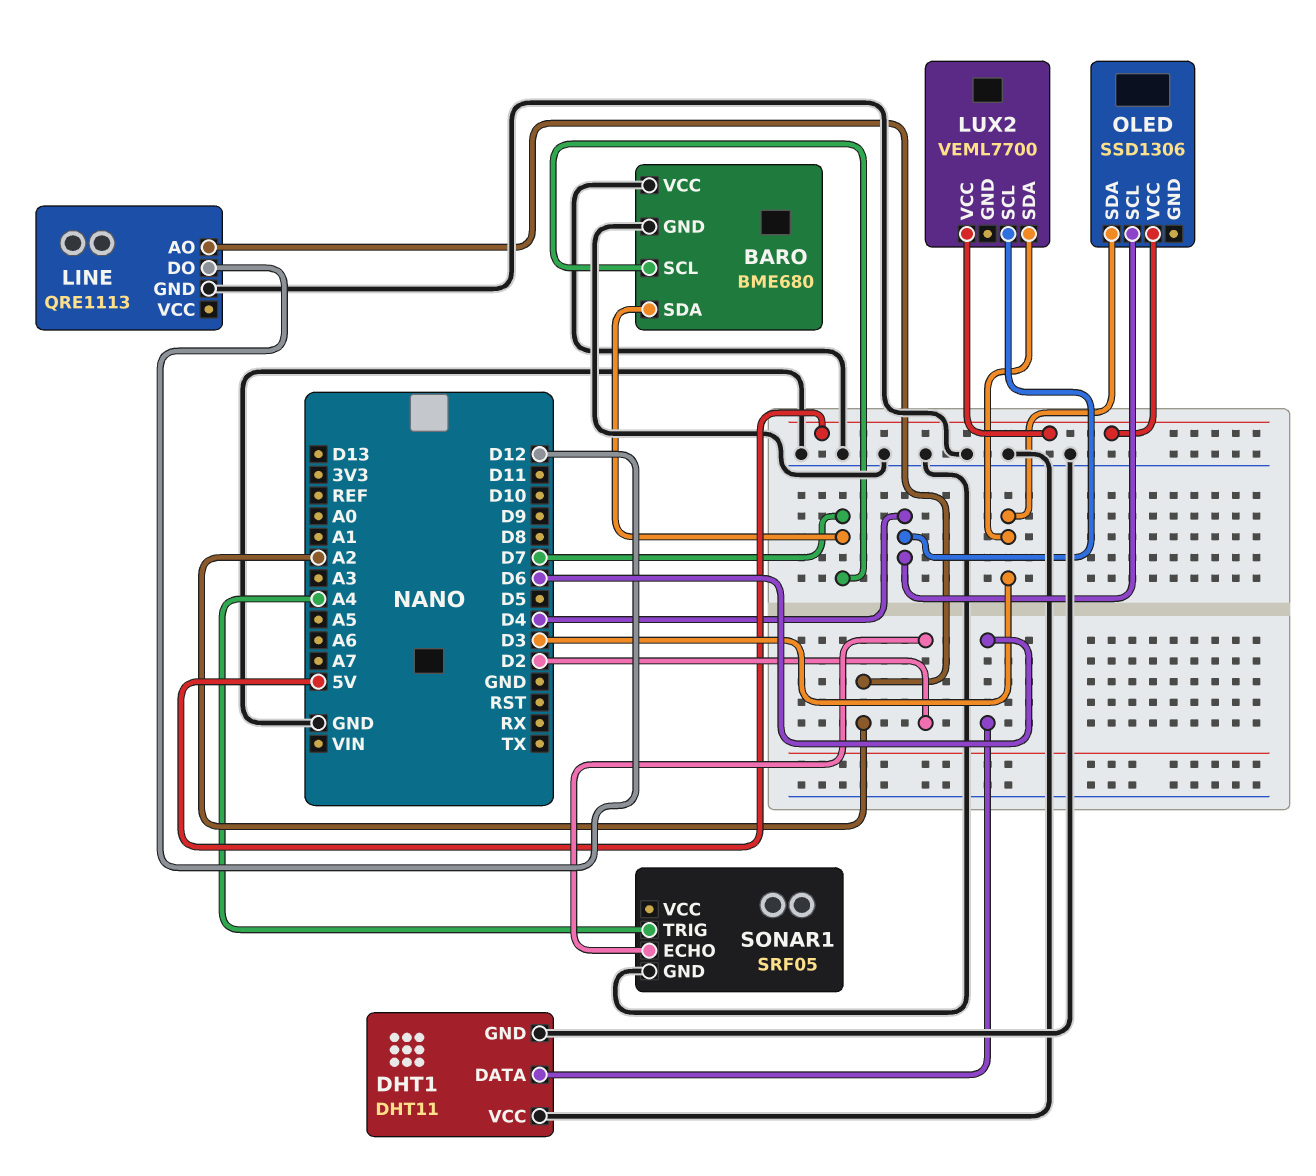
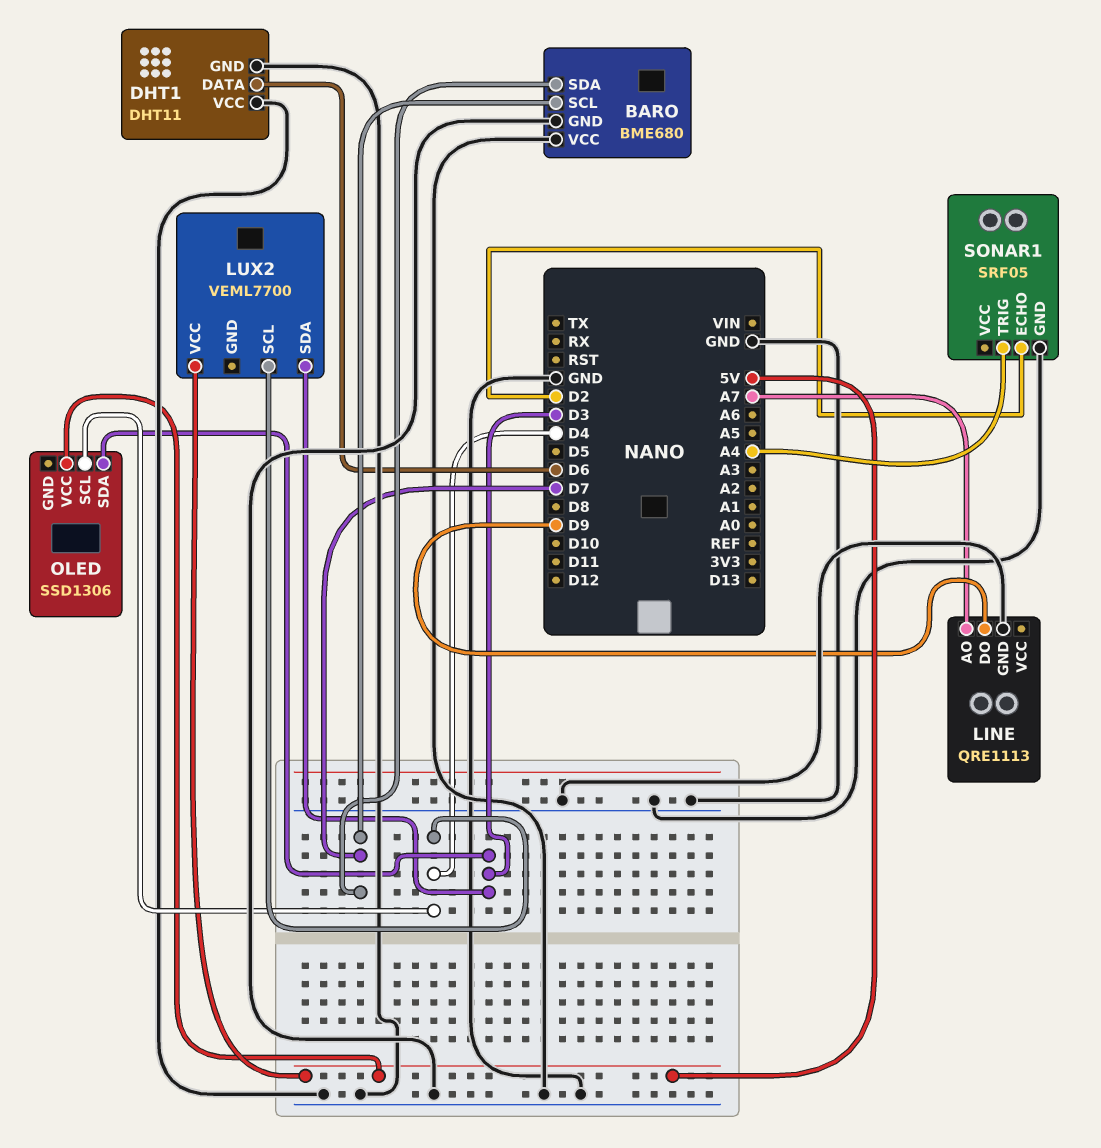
LINE pin AO: A2 -> A7
LINE pin DO: D12 -> D9

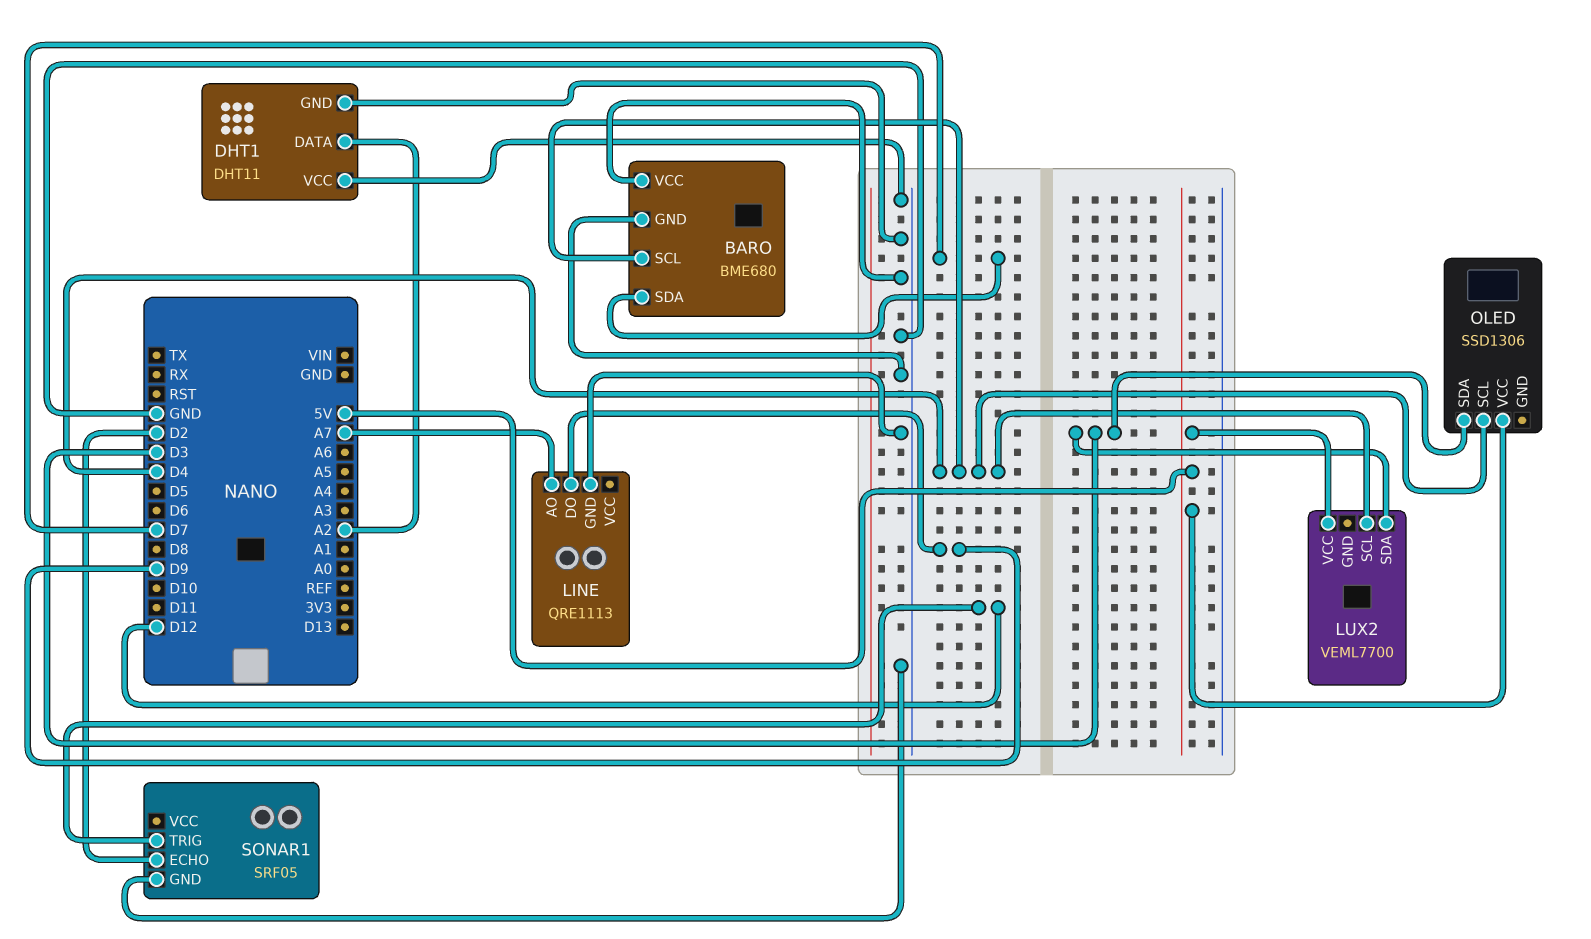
BARO pin SCL: D7 -> D4
DHT1 pin DATA: D6 -> A2
SONAR1 pin TRIG: A4 -> D12

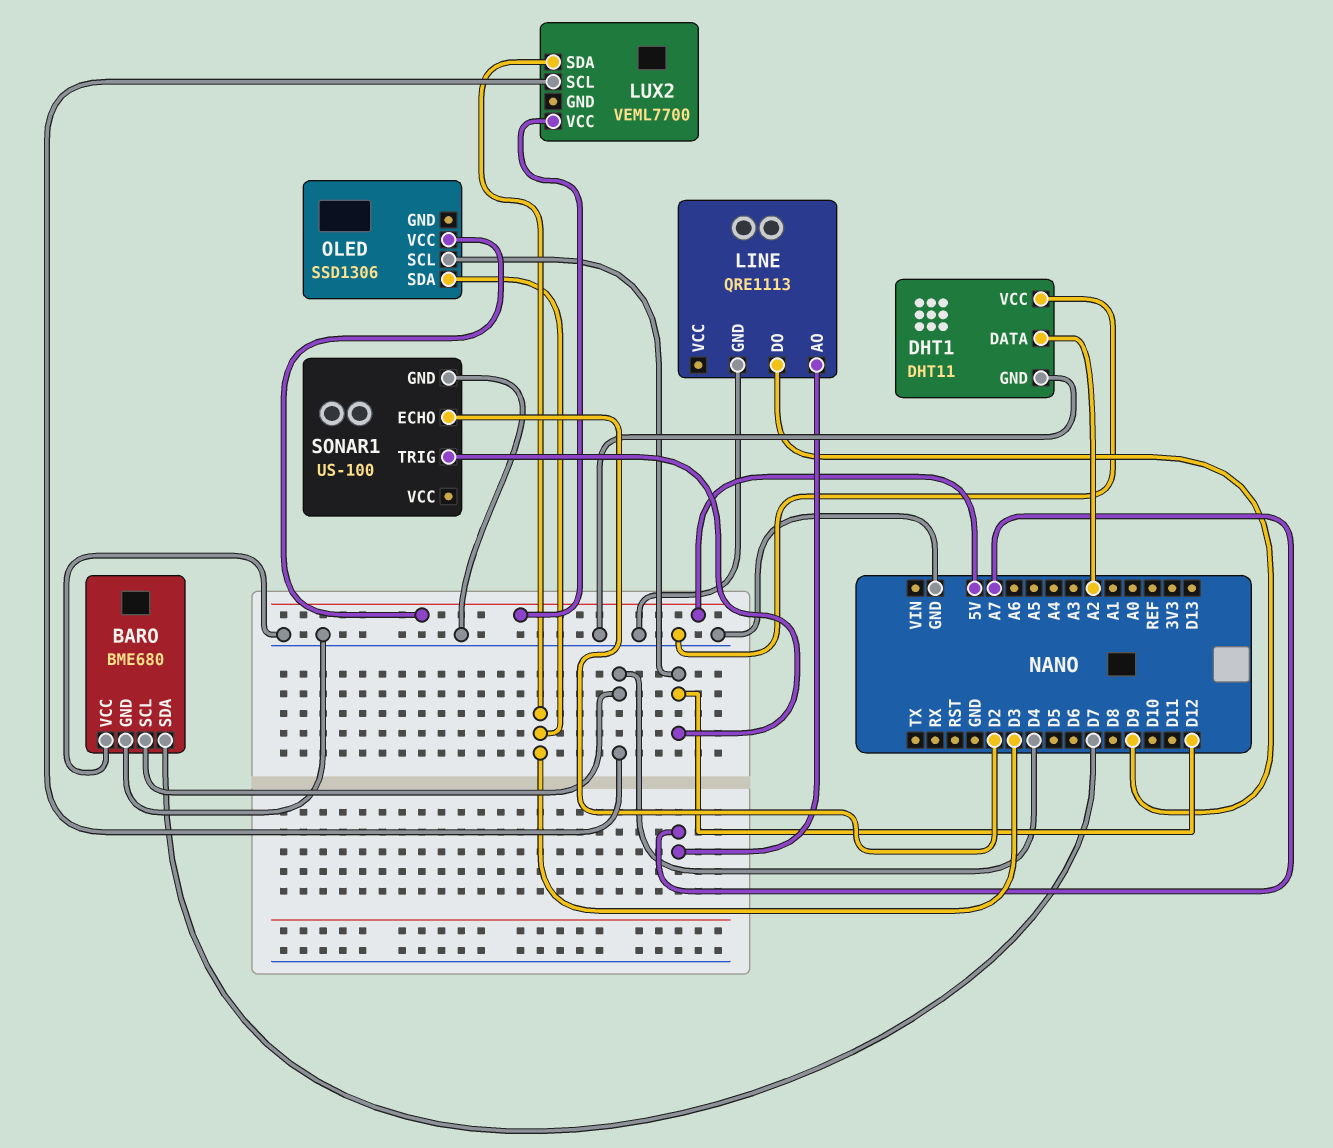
OLED pin SCL: D4 -> D12
SONAR1: SRF05 -> US-100

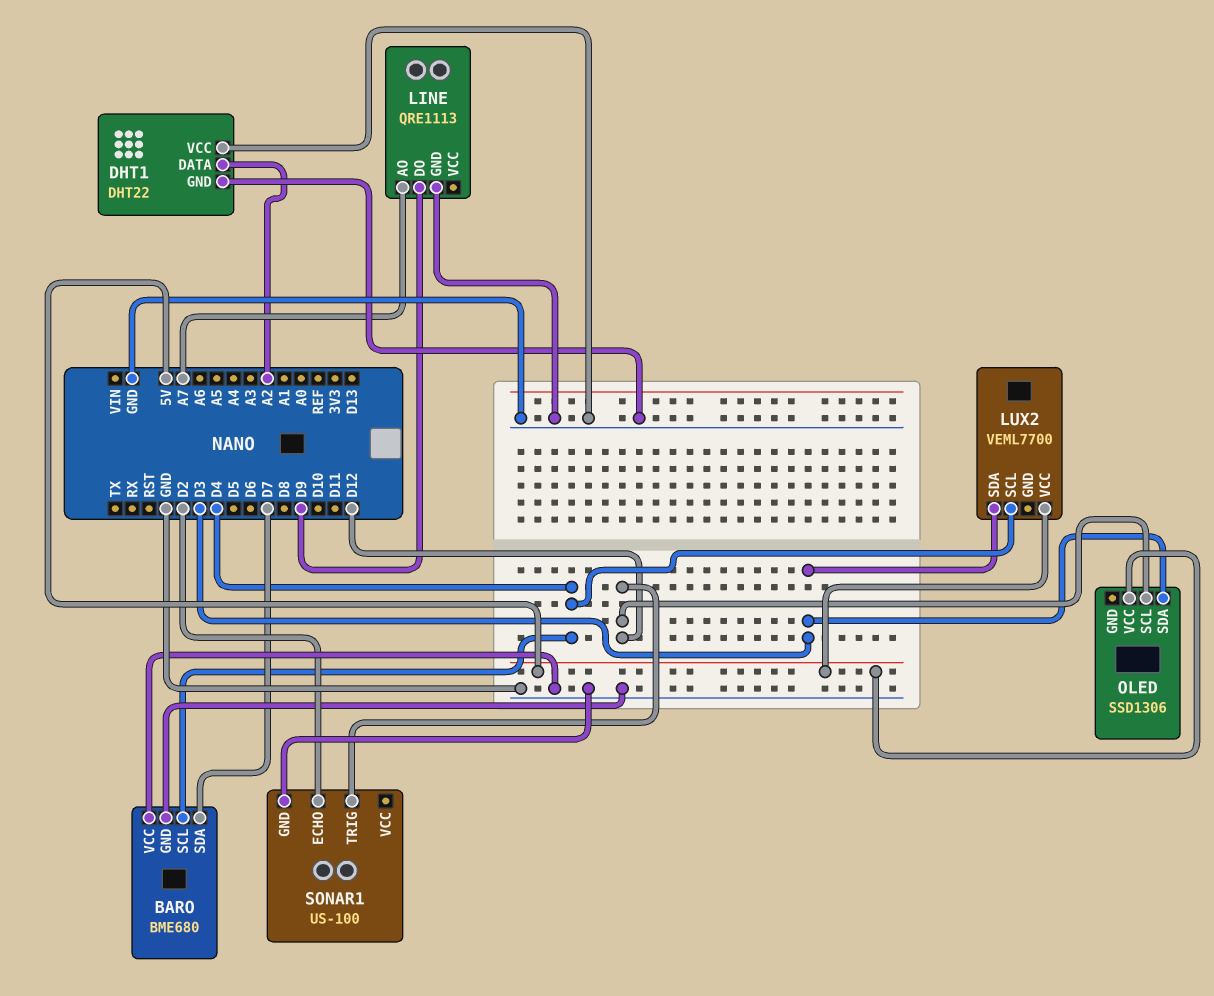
DHT1: DHT11 -> DHT22

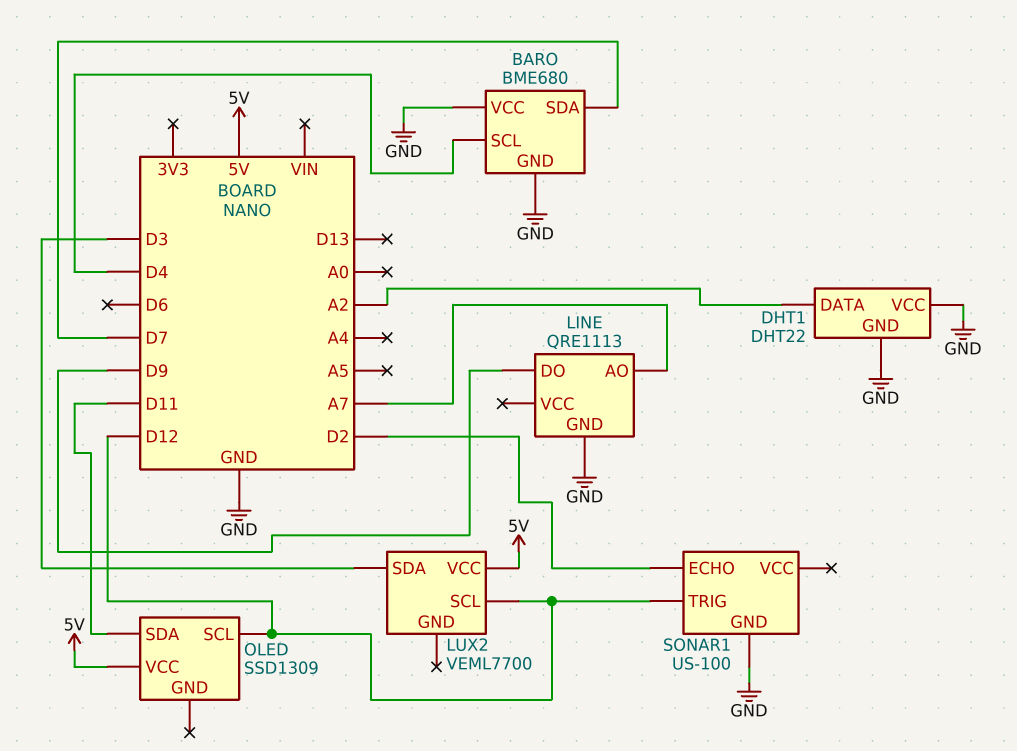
LUX2 pin SCL: D4 -> D12
OLED: SSD1306 -> SSD1309
OLED pin SDA: D3 -> D11

